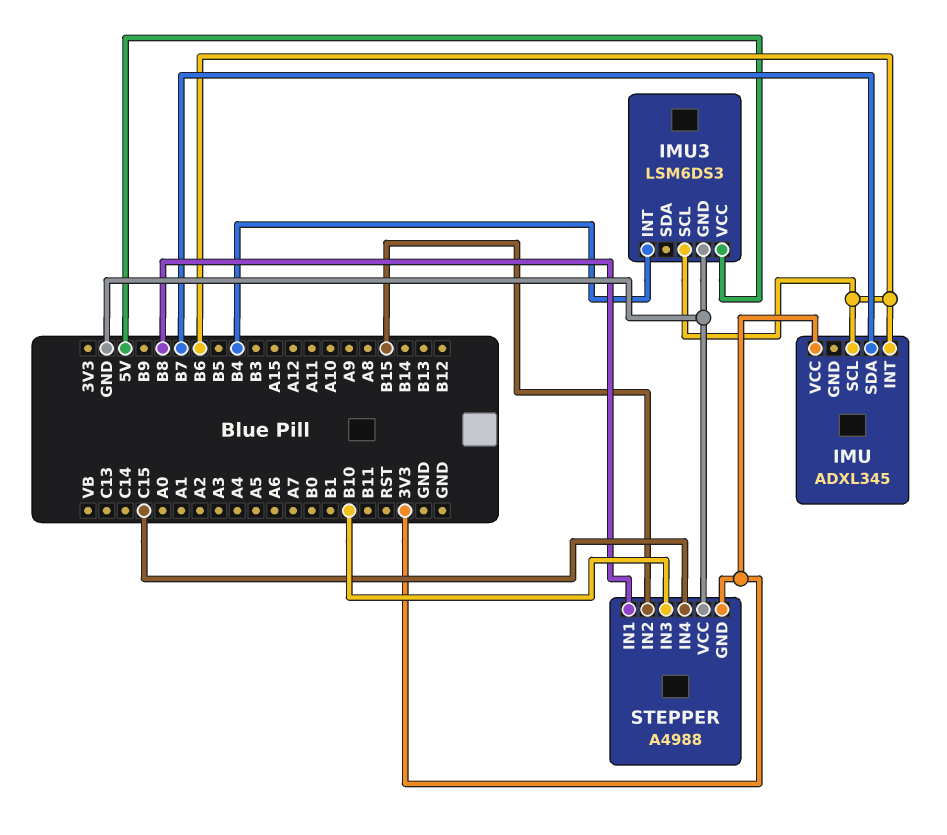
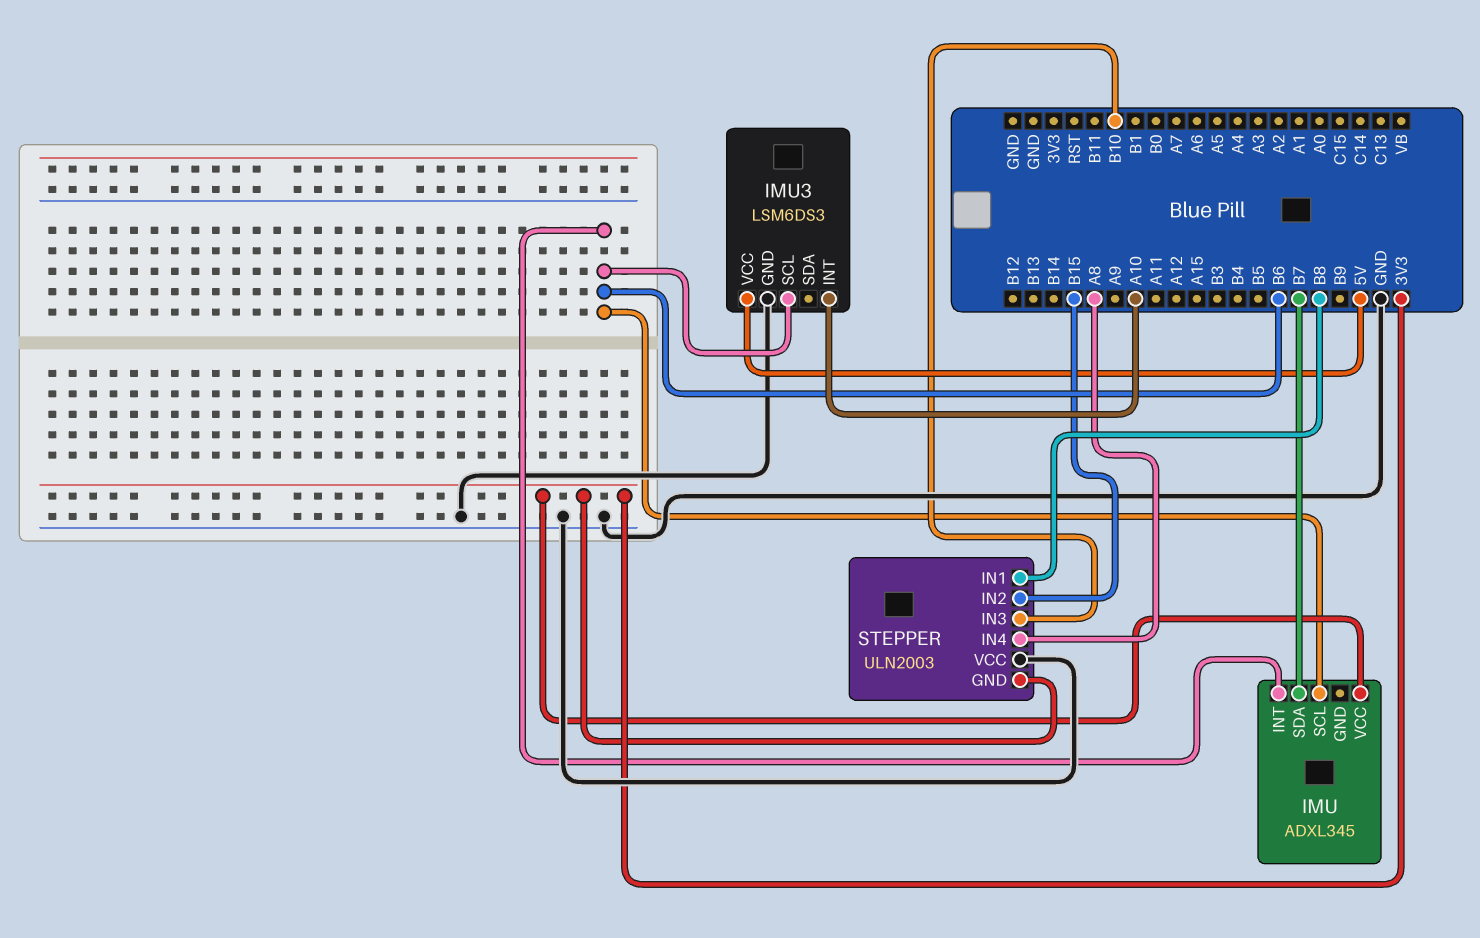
IMU3 pin INT: B4 -> A10
STEPPER: A4988 -> ULN2003
STEPPER pin IN4: C15 -> A8

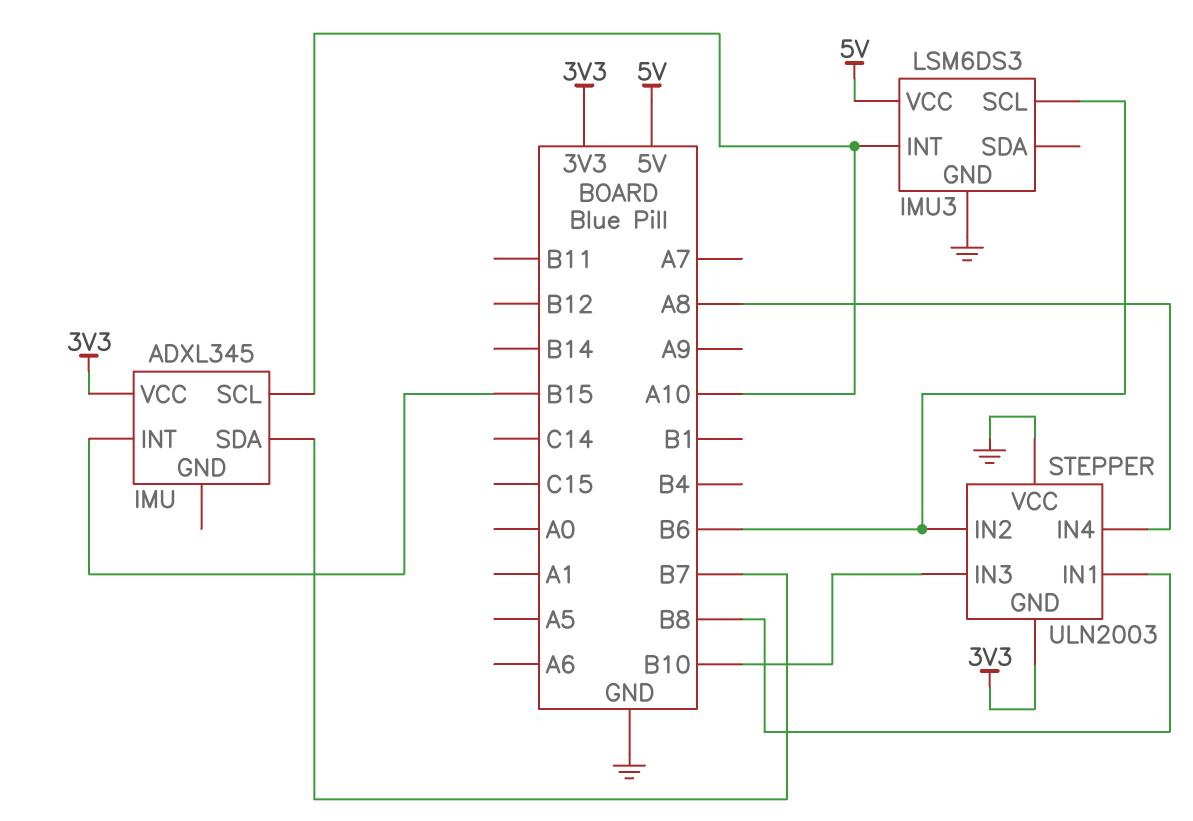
IMU pin INT: B6 -> B15
IMU pin SCL: B6 -> A10
STEPPER pin IN2: B15 -> B6

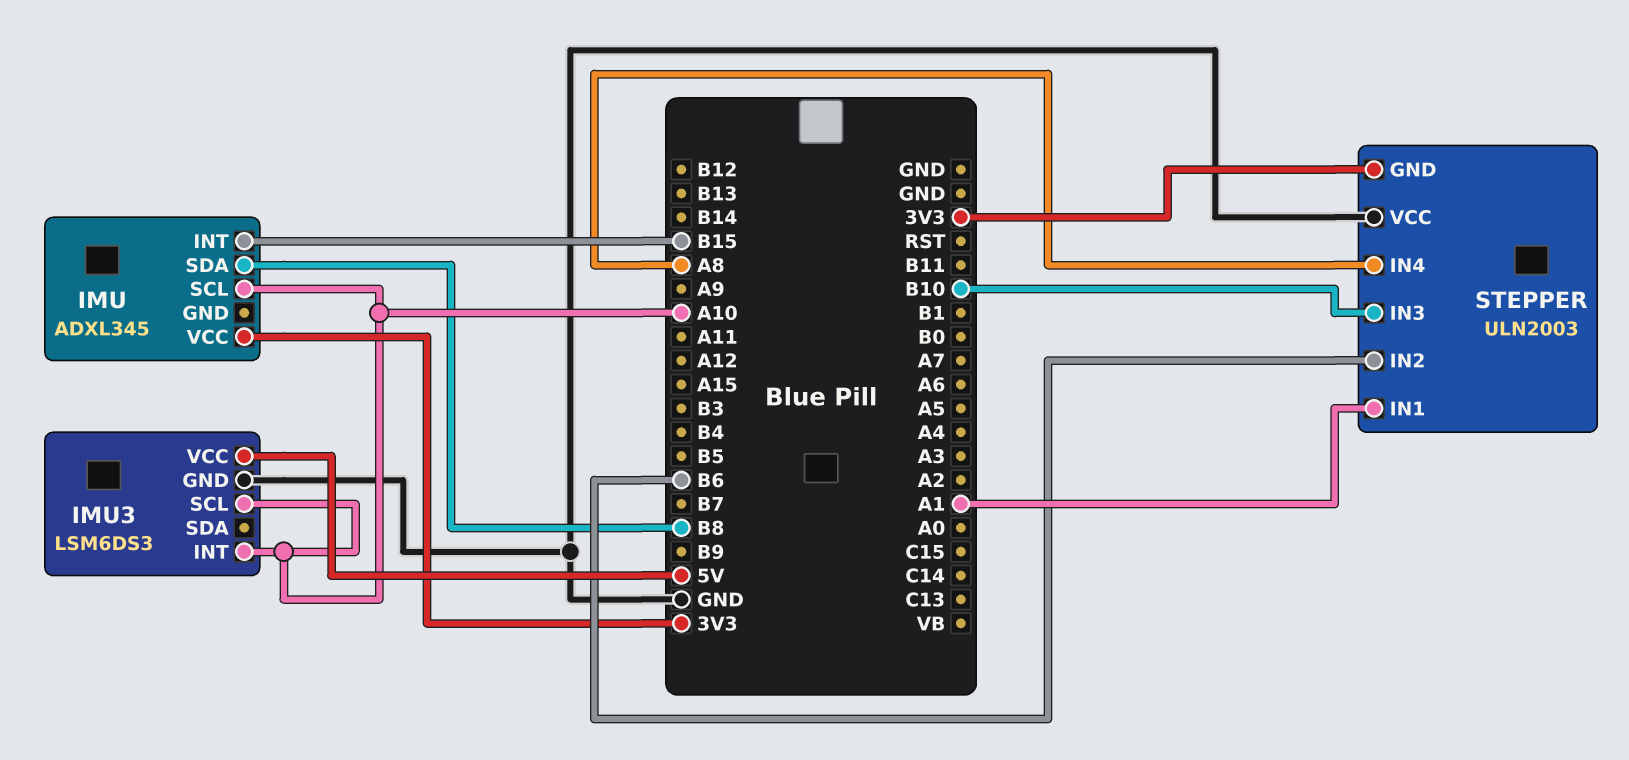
IMU pin SDA: B7 -> B8
IMU3 pin SCL: B6 -> A10
STEPPER pin IN1: B8 -> A1

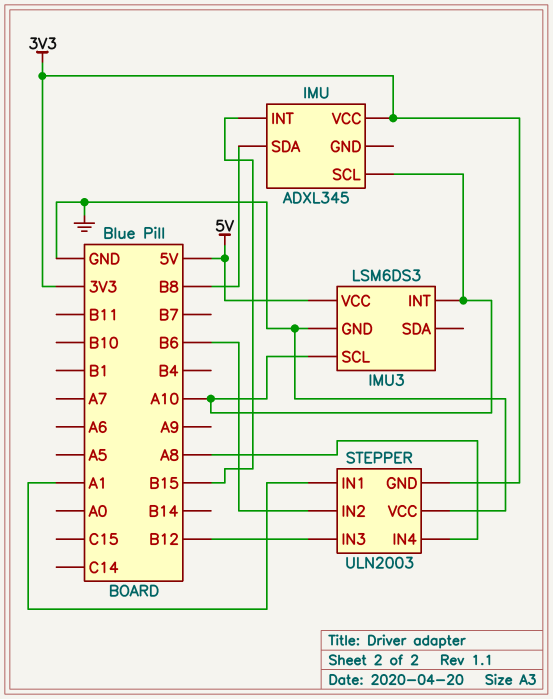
STEPPER pin IN3: B10 -> B12

